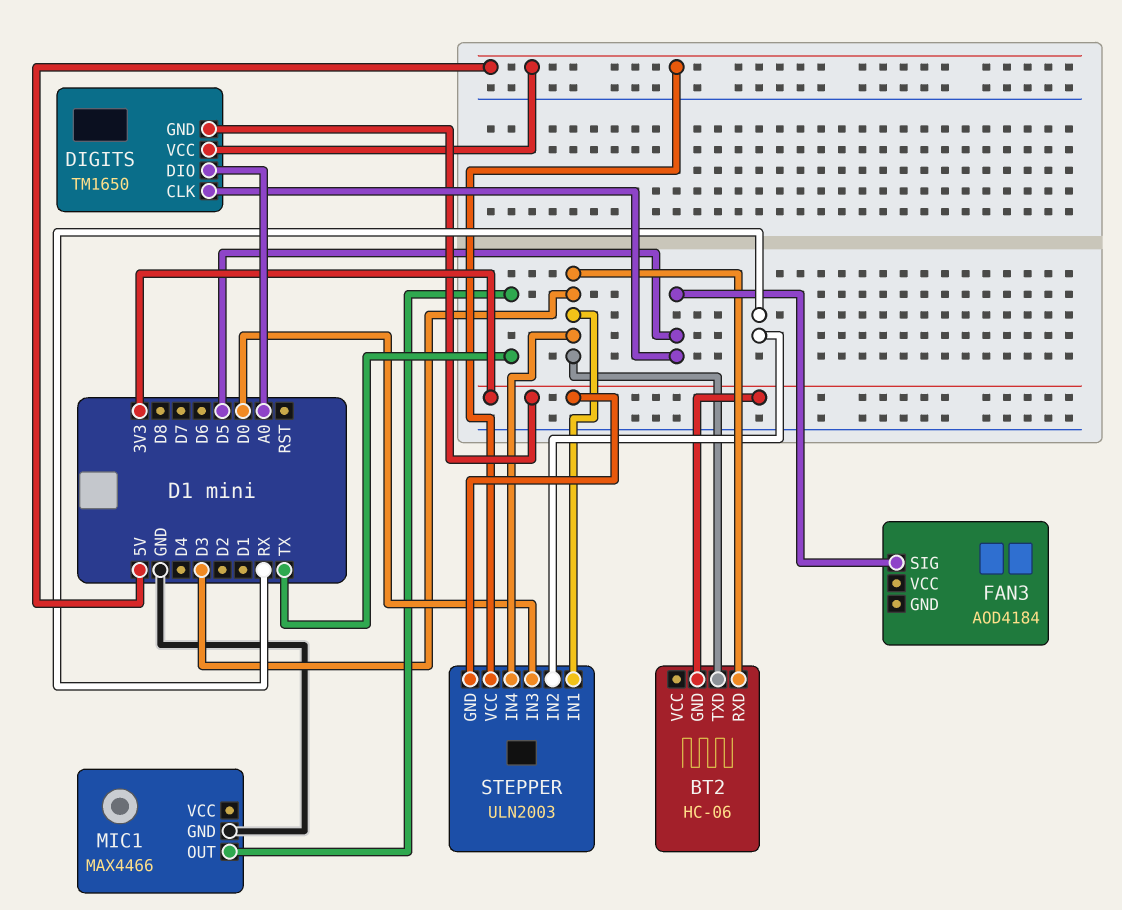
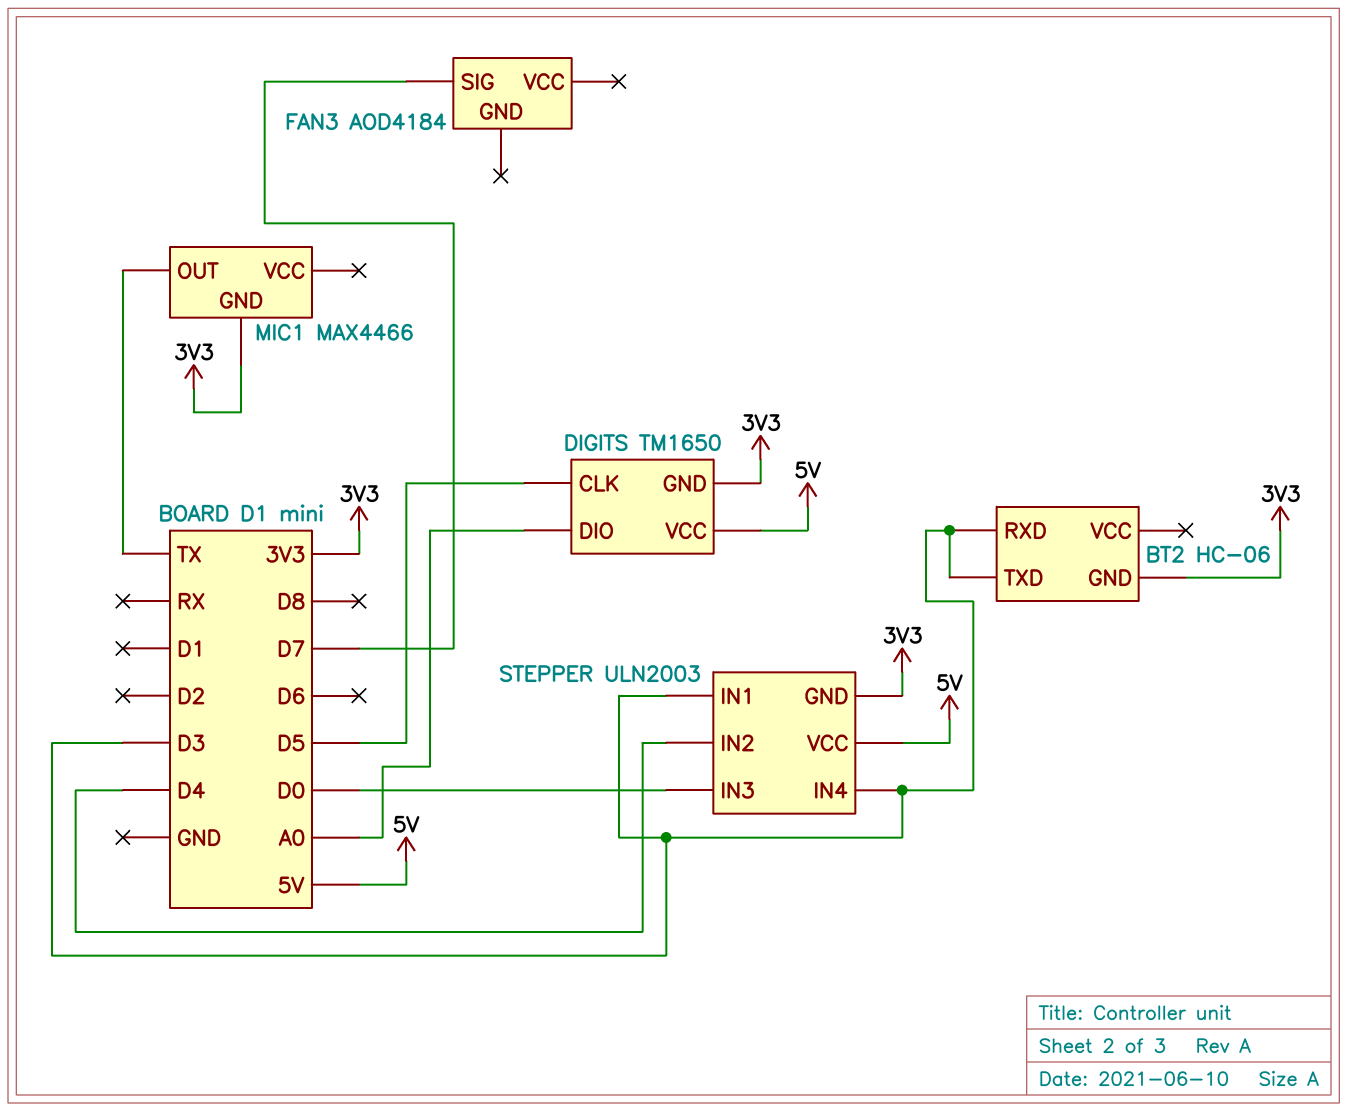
FAN3 pin SIG: D5 -> D7
MIC1 pin GND: GND -> 3V3
STEPPER pin IN2: RX -> D4

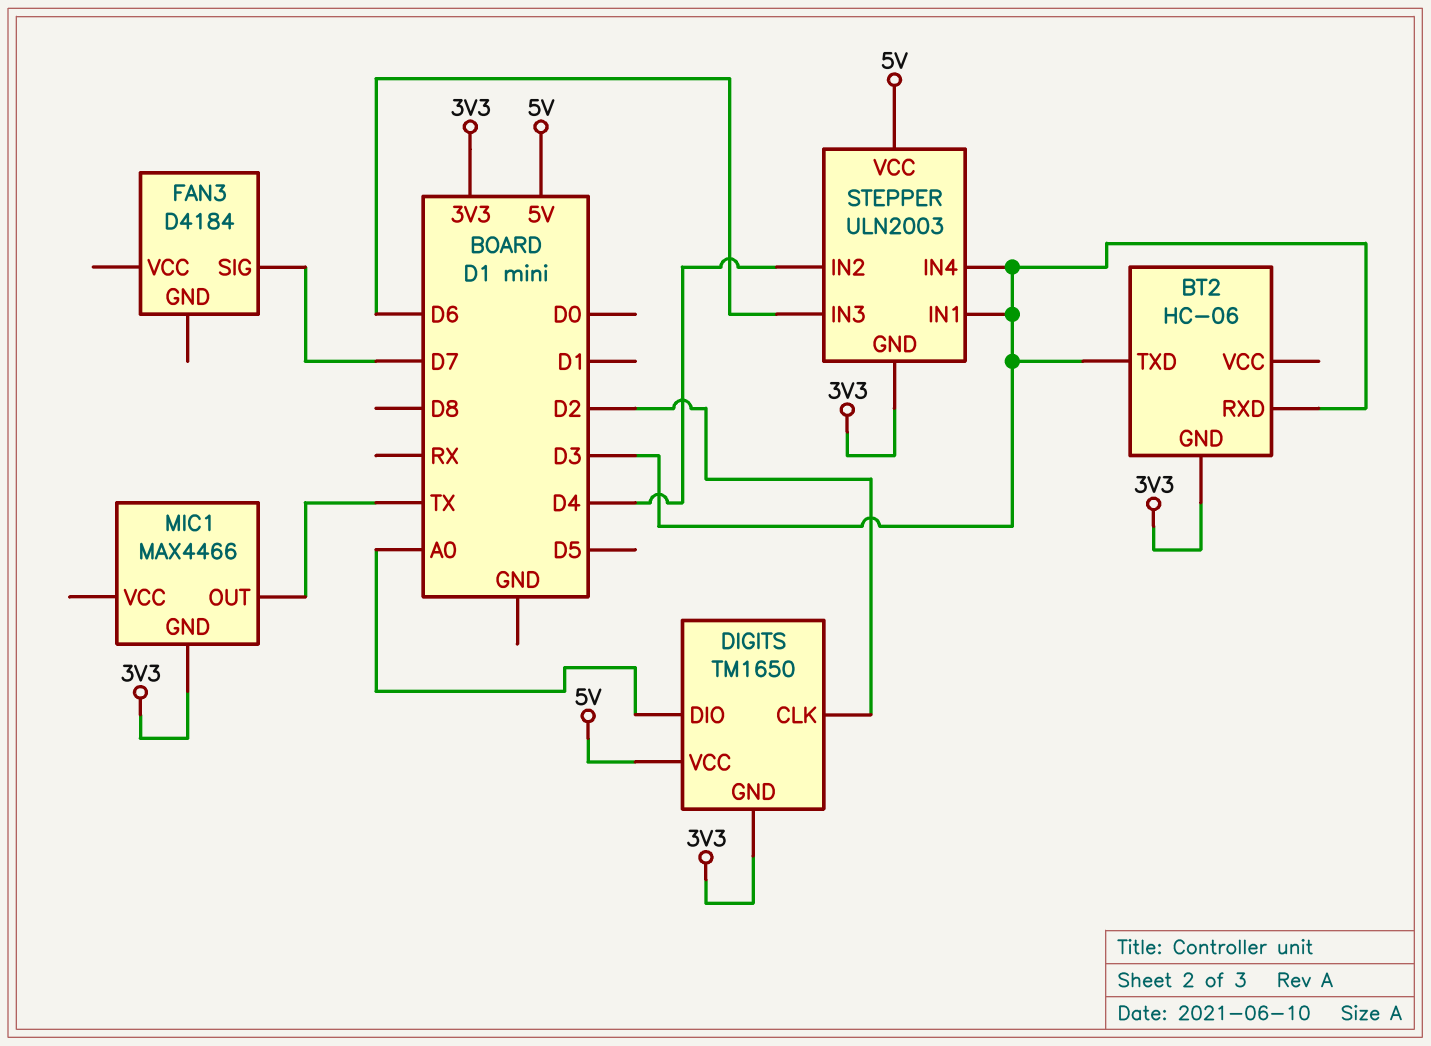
DIGITS pin CLK: D5 -> D2
FAN3: AOD4184 -> D4184
STEPPER pin IN3: D0 -> D6

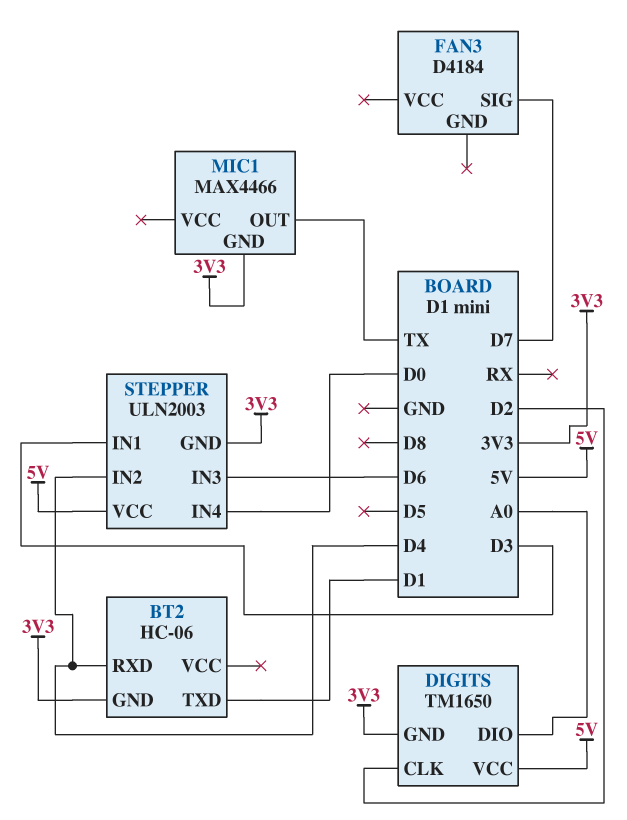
BT2 pin RXD: D3 -> D4
BT2 pin TXD: D3 -> D1
STEPPER pin IN4: D3 -> D0

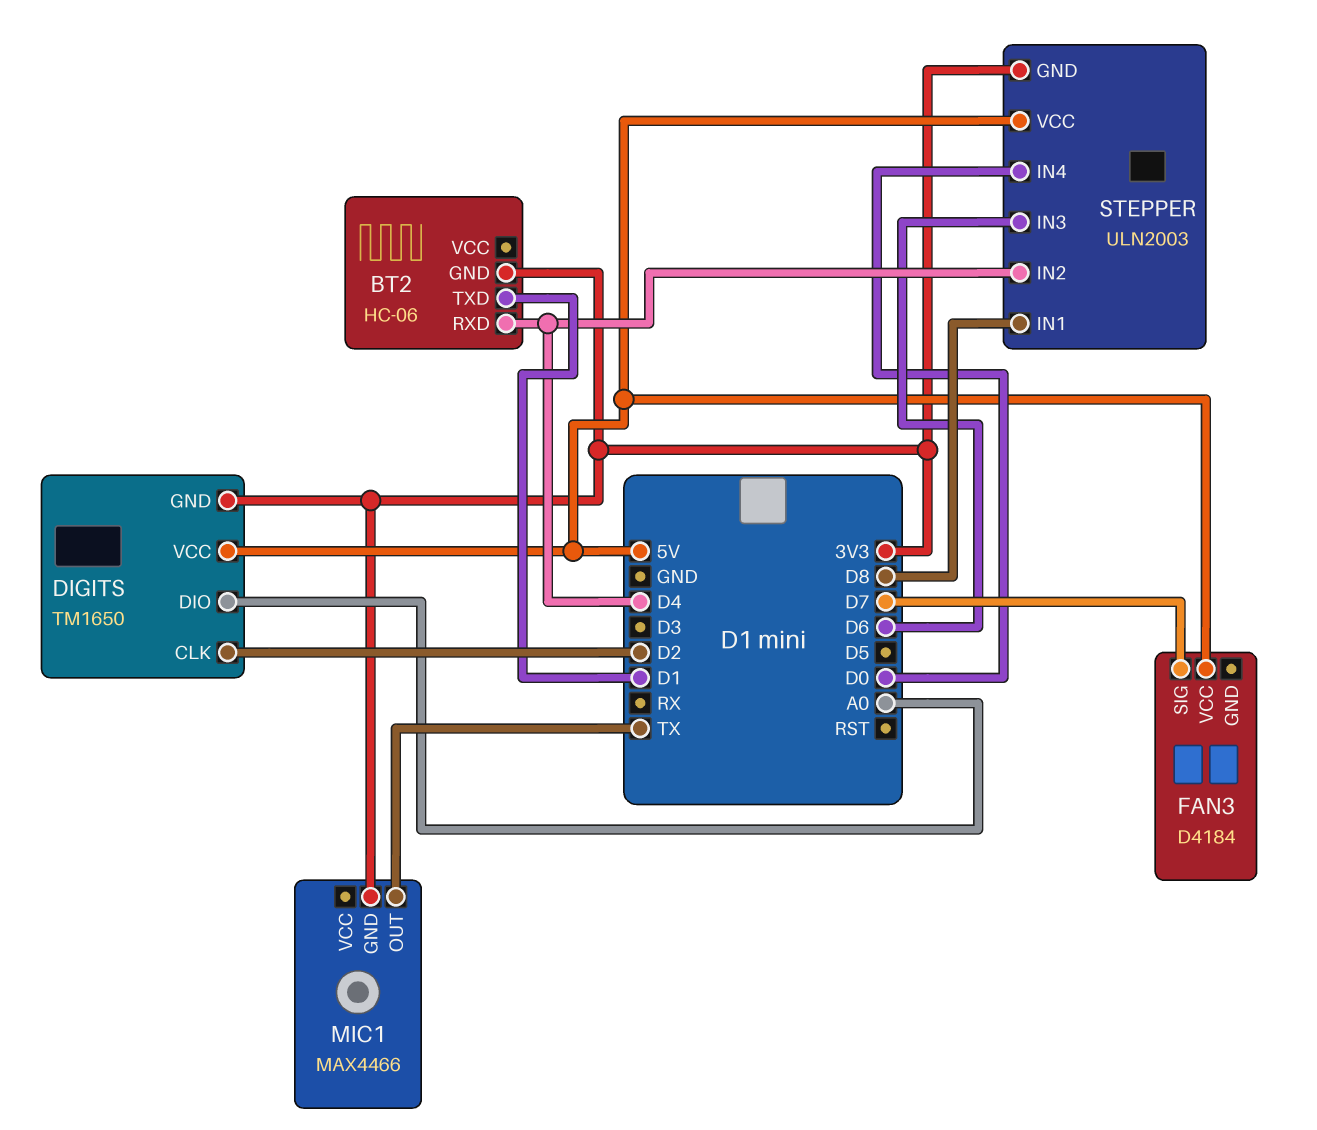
FAN3 pin VCC: none -> 5V
STEPPER pin IN1: D3 -> D8

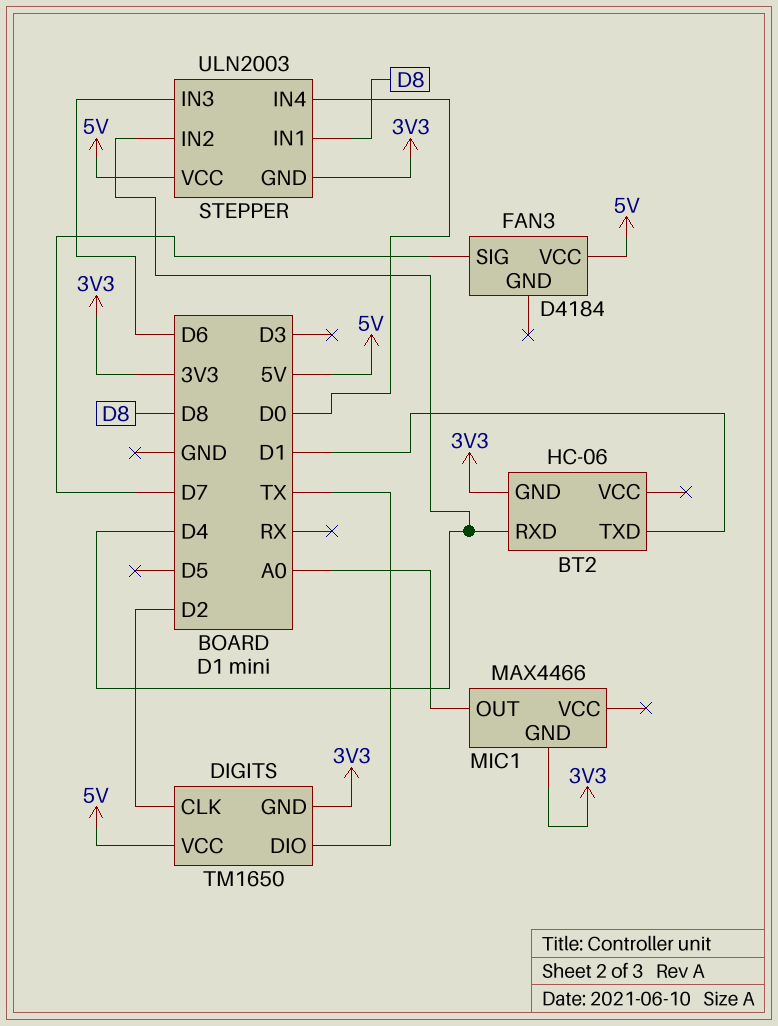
DIGITS pin DIO: A0 -> TX
MIC1 pin OUT: TX -> A0

